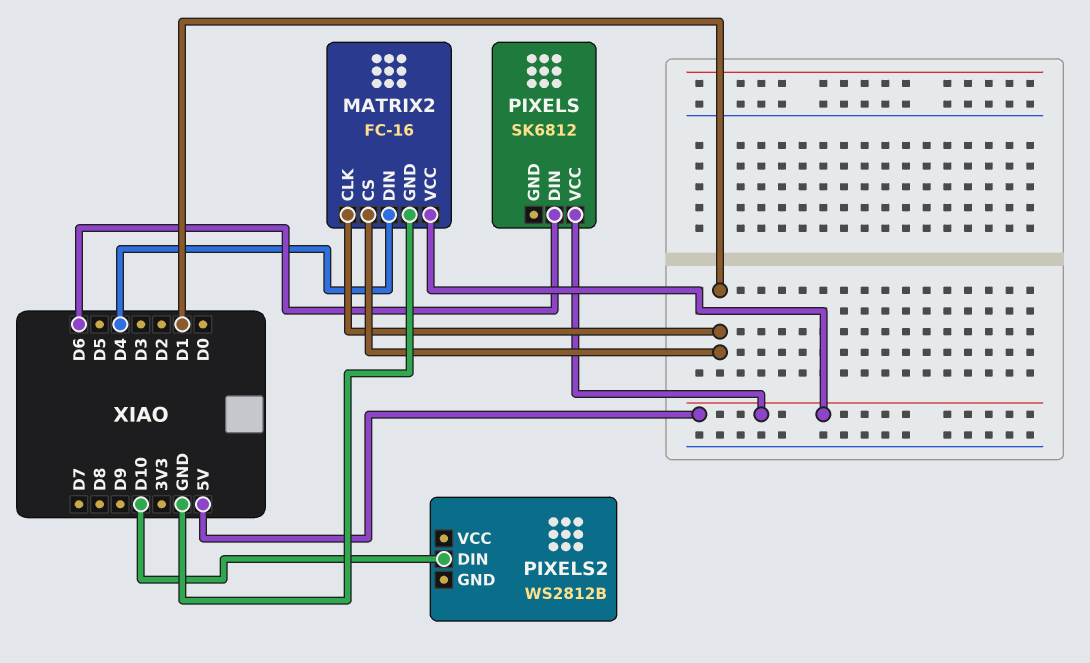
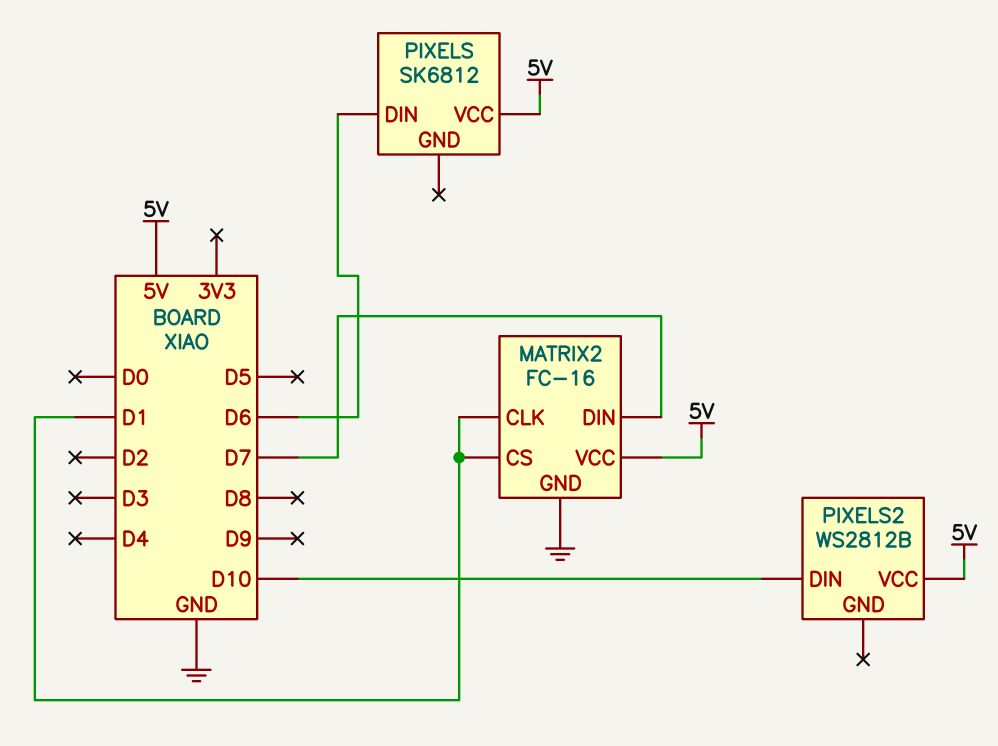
MATRIX2 pin DIN: D4 -> D7
PIXELS2 pin VCC: none -> 5V

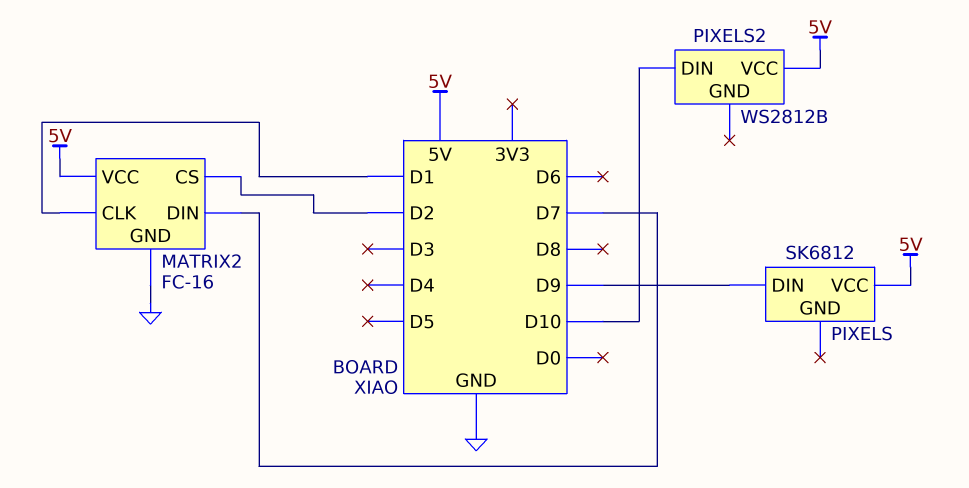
MATRIX2 pin CS: D1 -> D2
PIXELS pin DIN: D6 -> D9

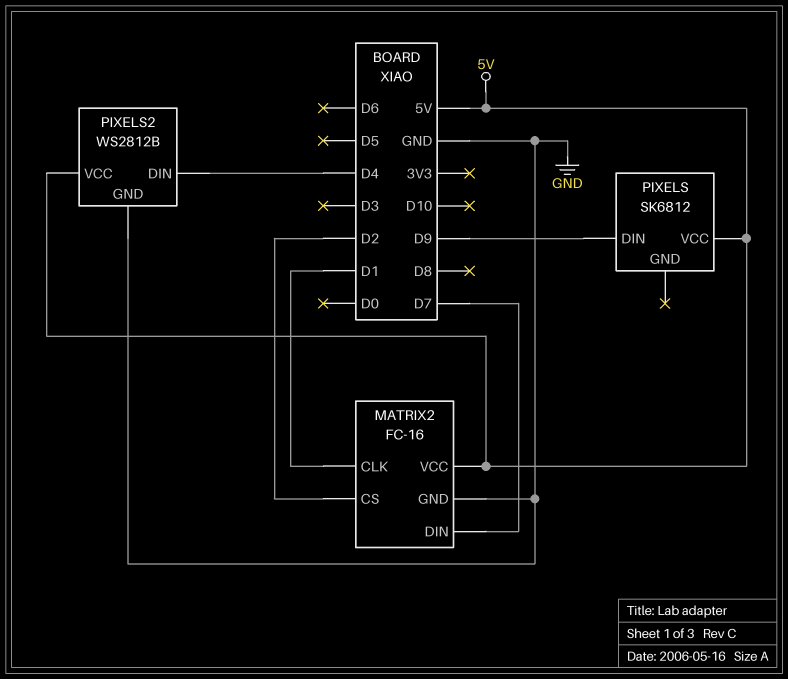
PIXELS2 pin DIN: D10 -> D4
PIXELS2 pin GND: none -> GND

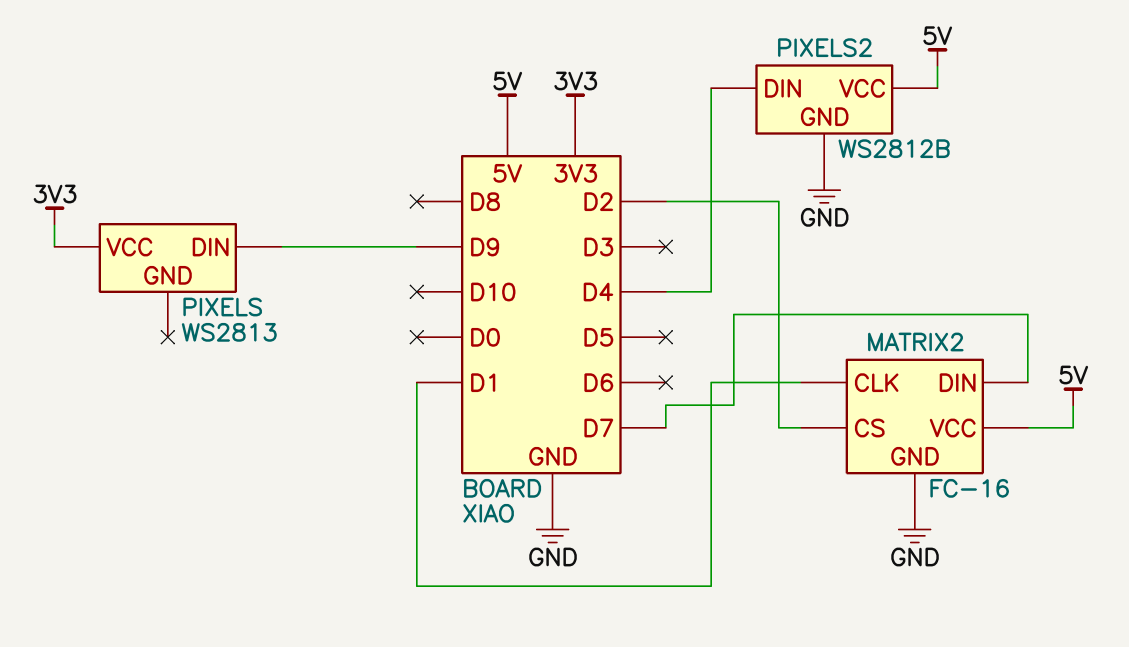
PIXELS: SK6812 -> WS2813
PIXELS pin VCC: 5V -> 3V3

